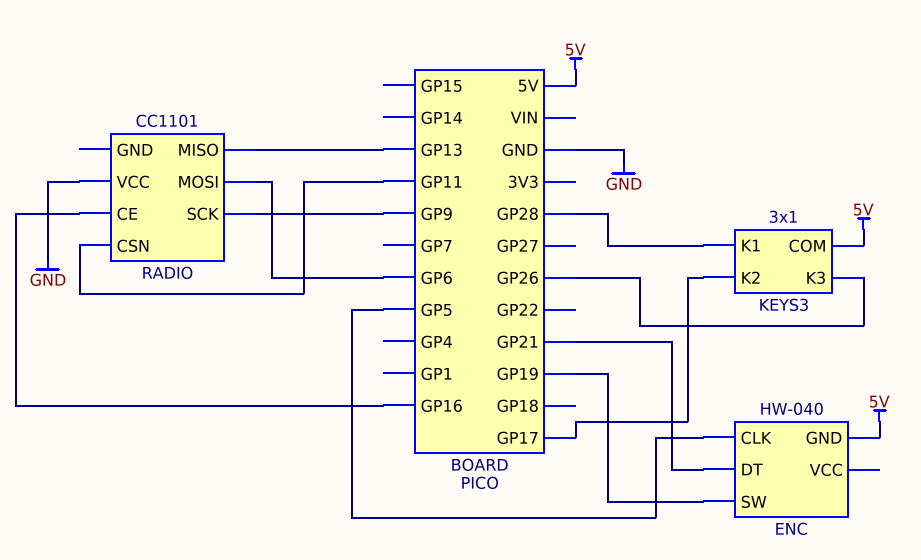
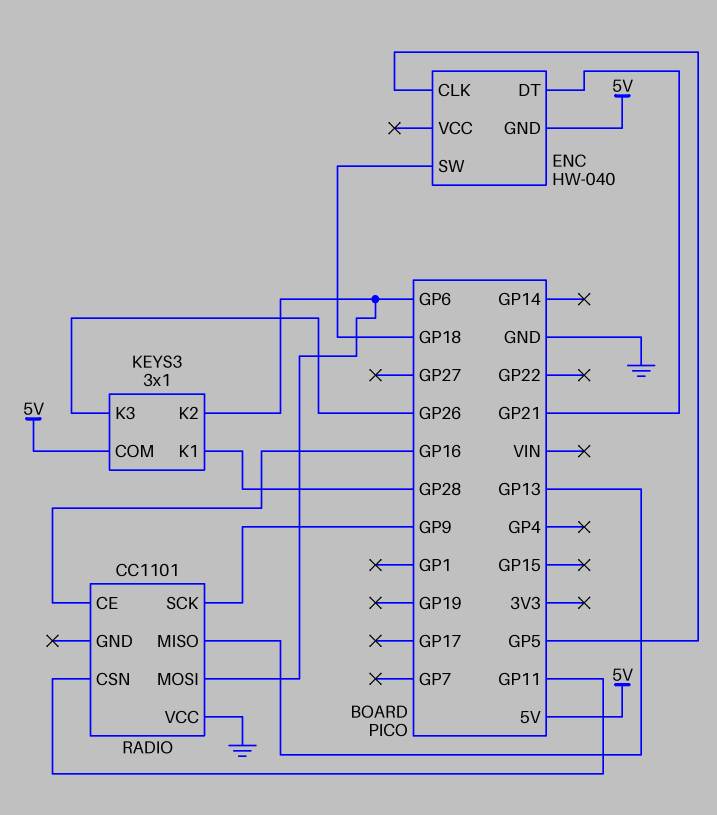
ENC pin SW: GP19 -> GP18
KEYS3 pin K2: GP17 -> GP6

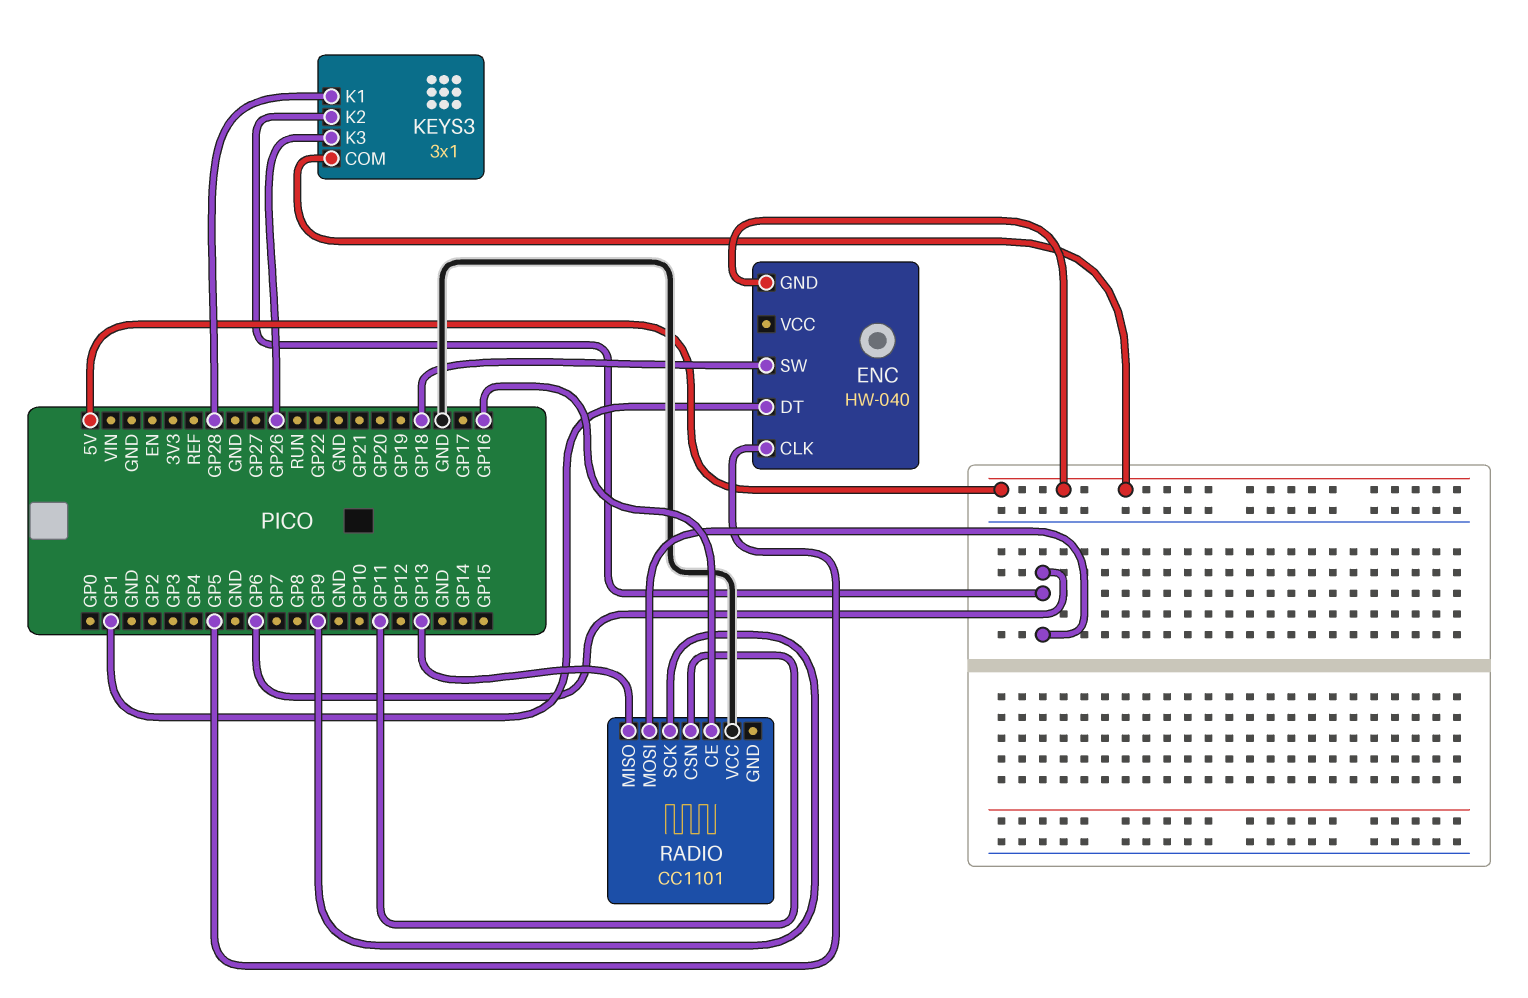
ENC pin DT: GP21 -> GP1

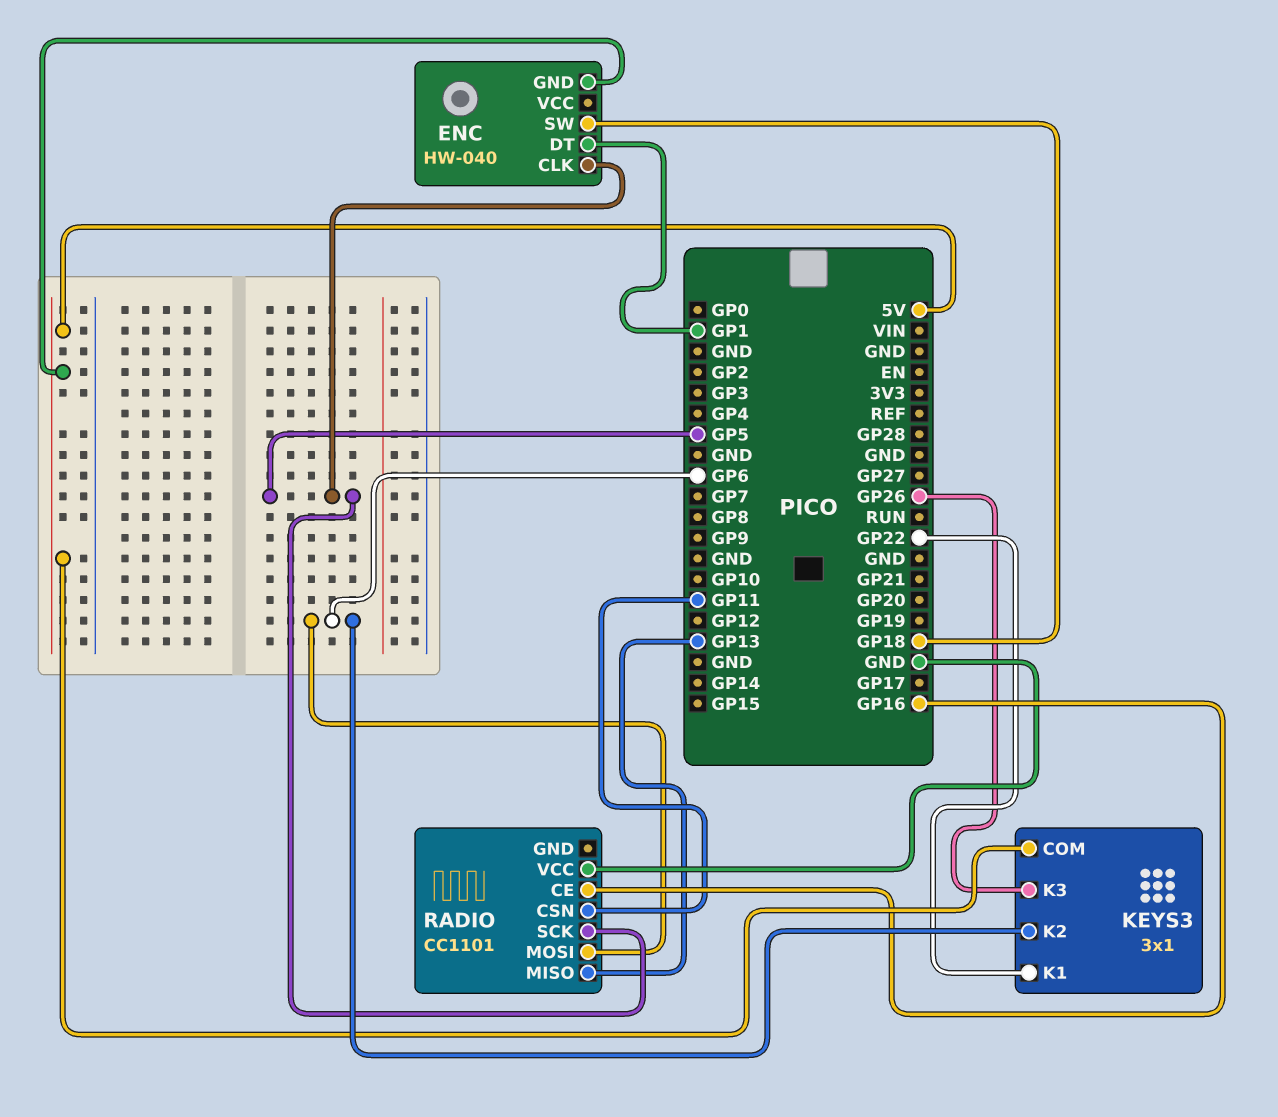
KEYS3 pin K1: GP28 -> GP22
RADIO pin SCK: GP9 -> GP5

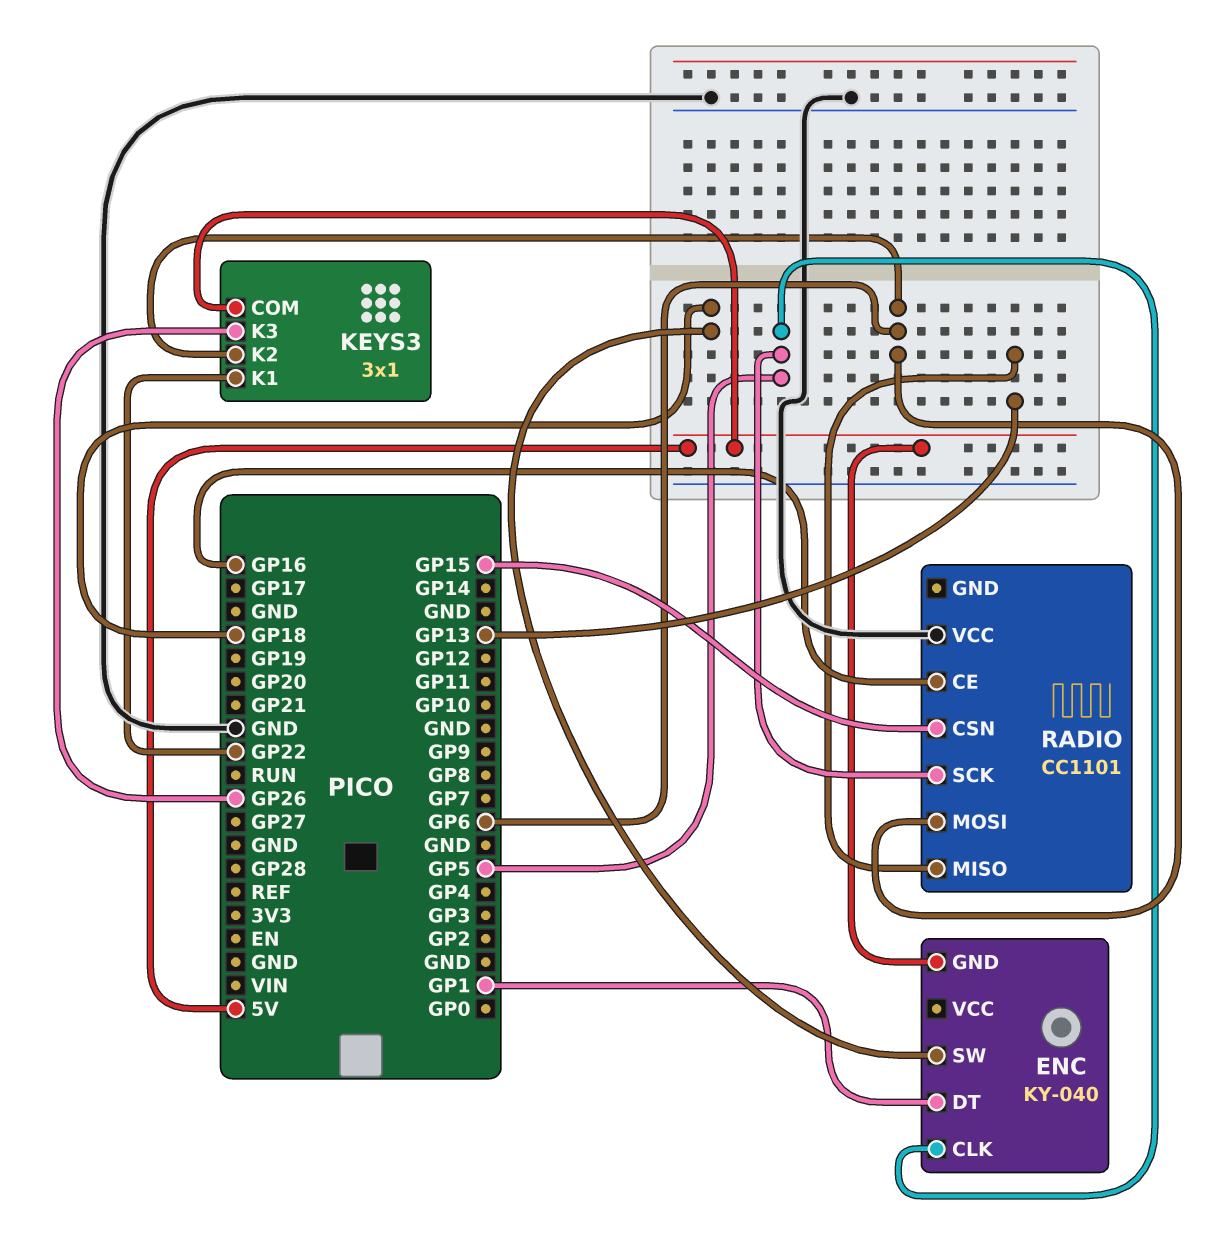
ENC: HW-040 -> KY-040
RADIO pin CSN: GP11 -> GP15

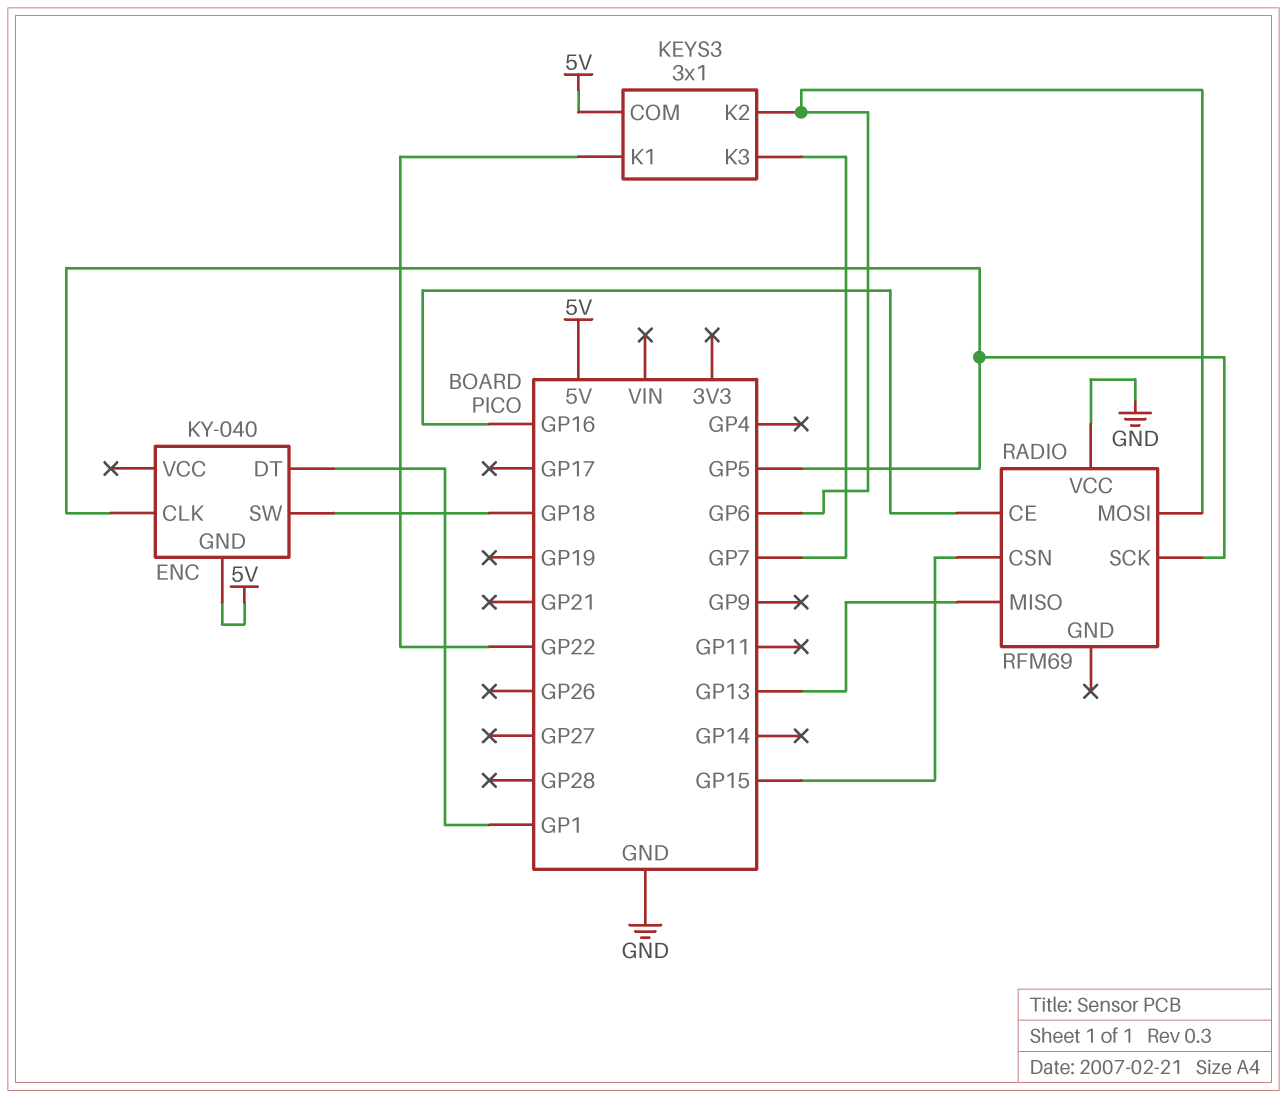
KEYS3 pin K3: GP26 -> GP7
RADIO: CC1101 -> RFM69

